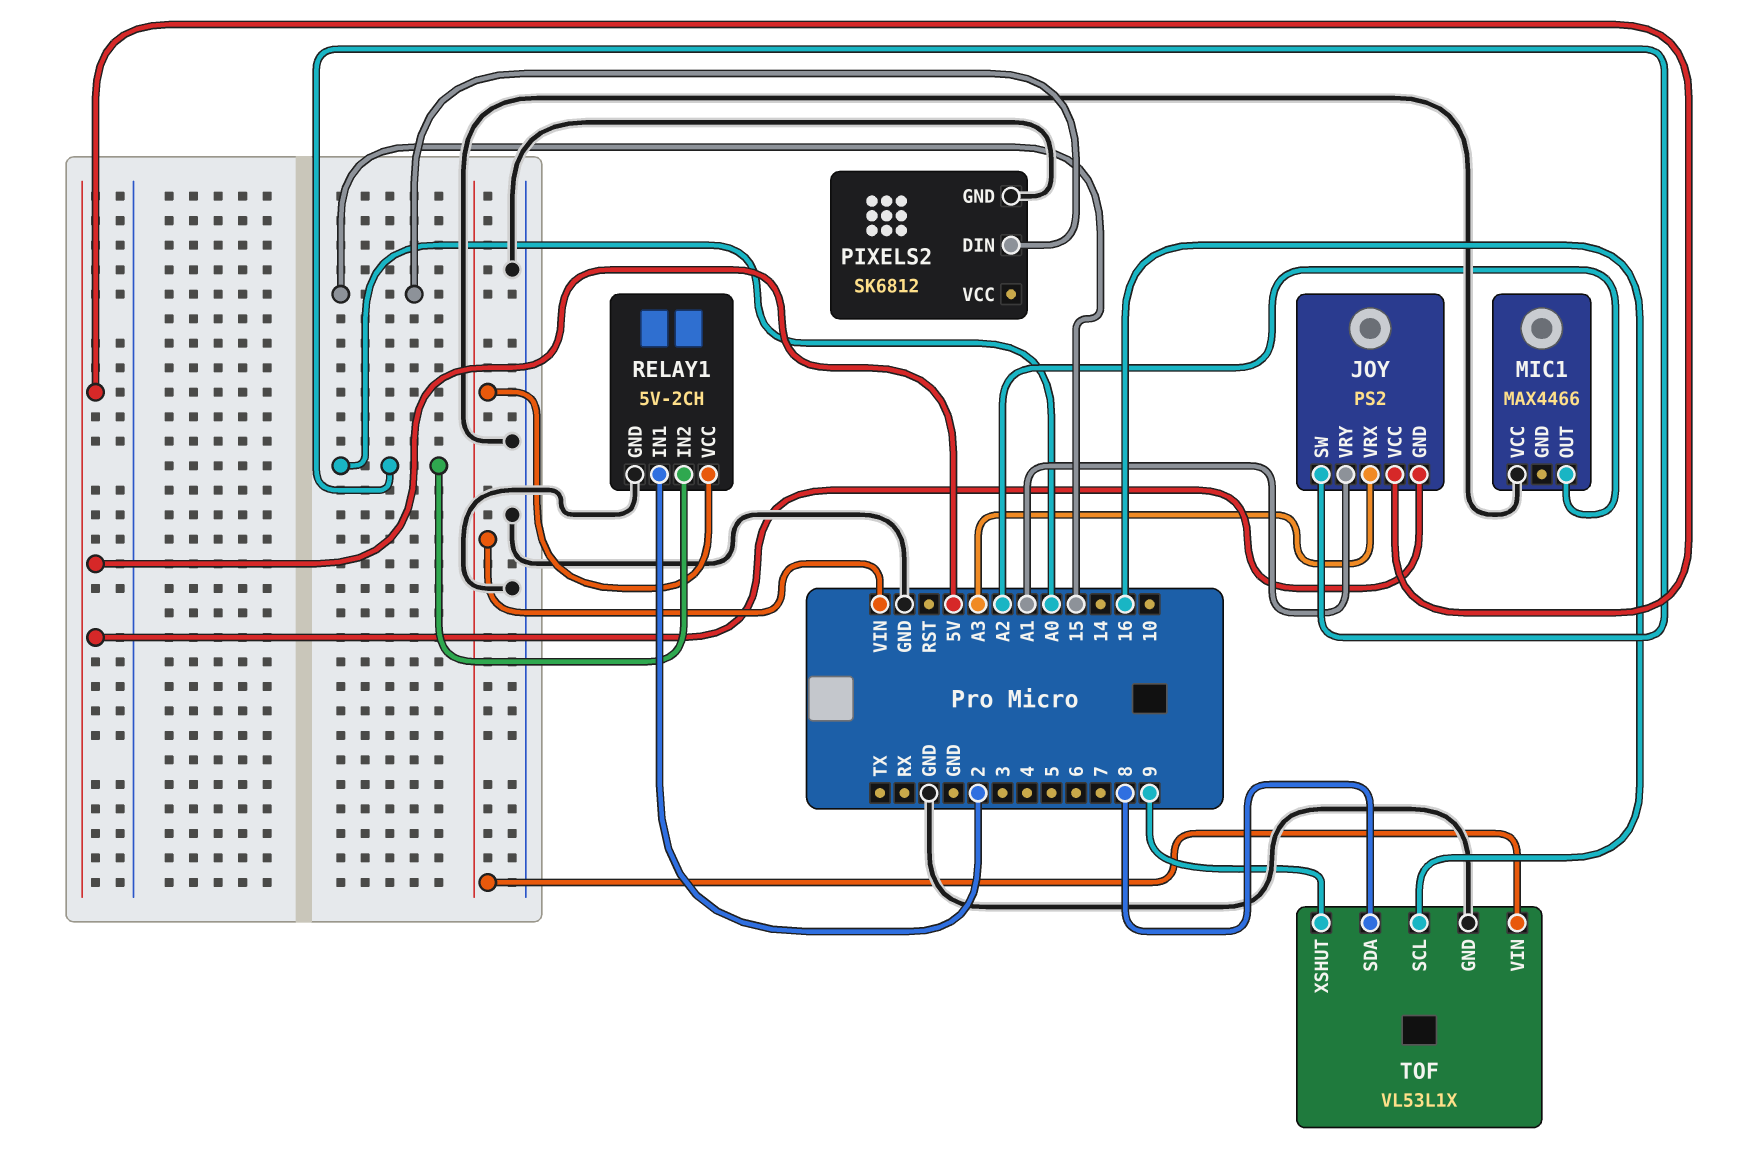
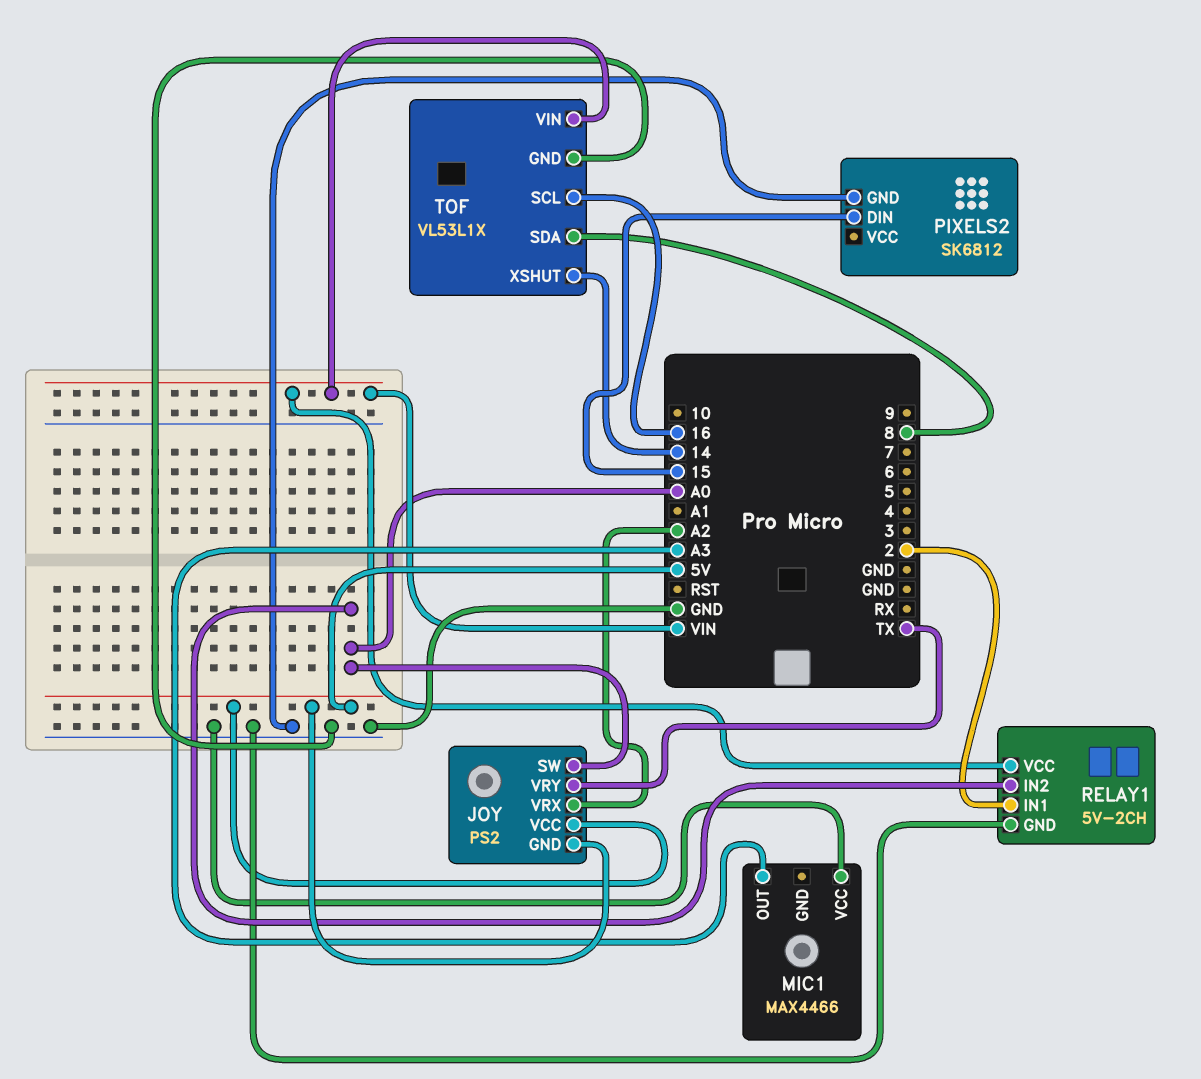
JOY pin VRX: A3 -> A2
JOY pin VRY: A1 -> TX
MIC1 pin OUT: A2 -> A3
TOF pin XSHUT: 9 -> 14

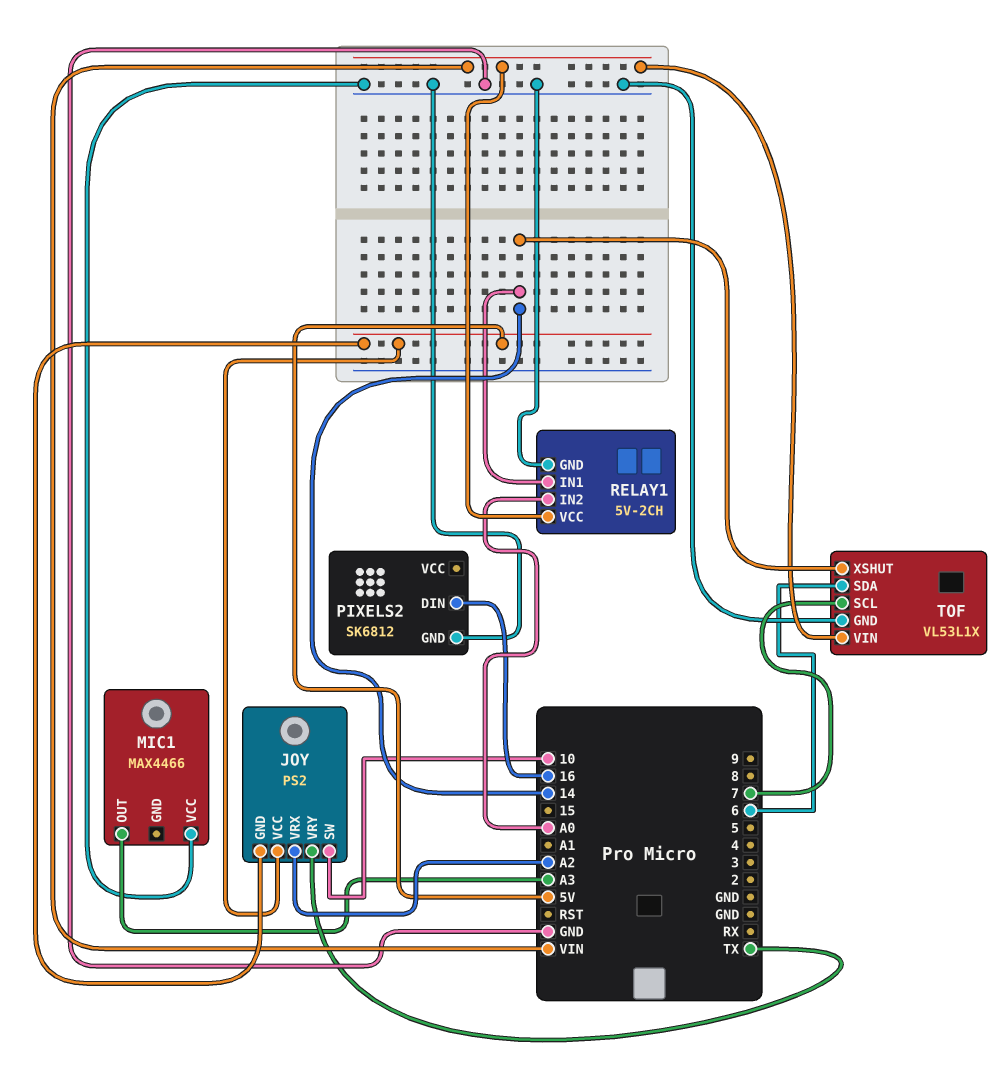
JOY pin SW: A0 -> 10
PIXELS2 pin DIN: 15 -> 16
RELAY1 pin IN1: 2 -> 14
TOF pin SCL: 16 -> 7
TOF pin SDA: 8 -> 6

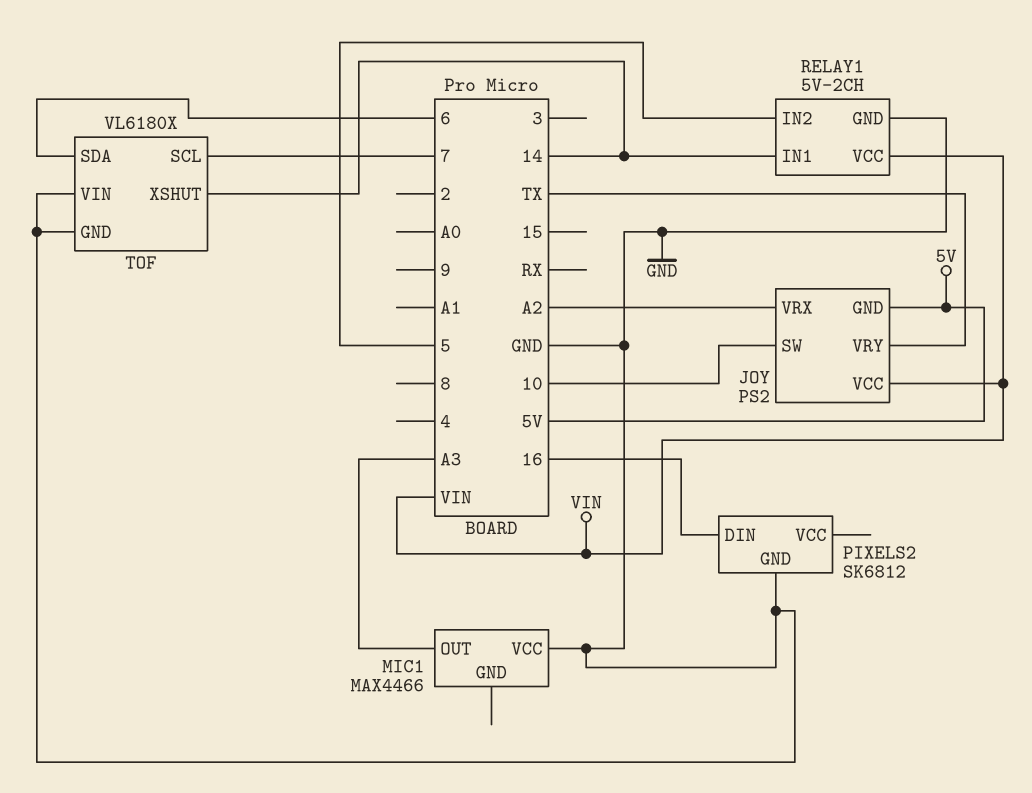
JOY pin VCC: 5V -> VIN
RELAY1 pin IN2: A0 -> 5
TOF: VL53L1X -> VL6180X
TOF pin VIN: VIN -> GND

